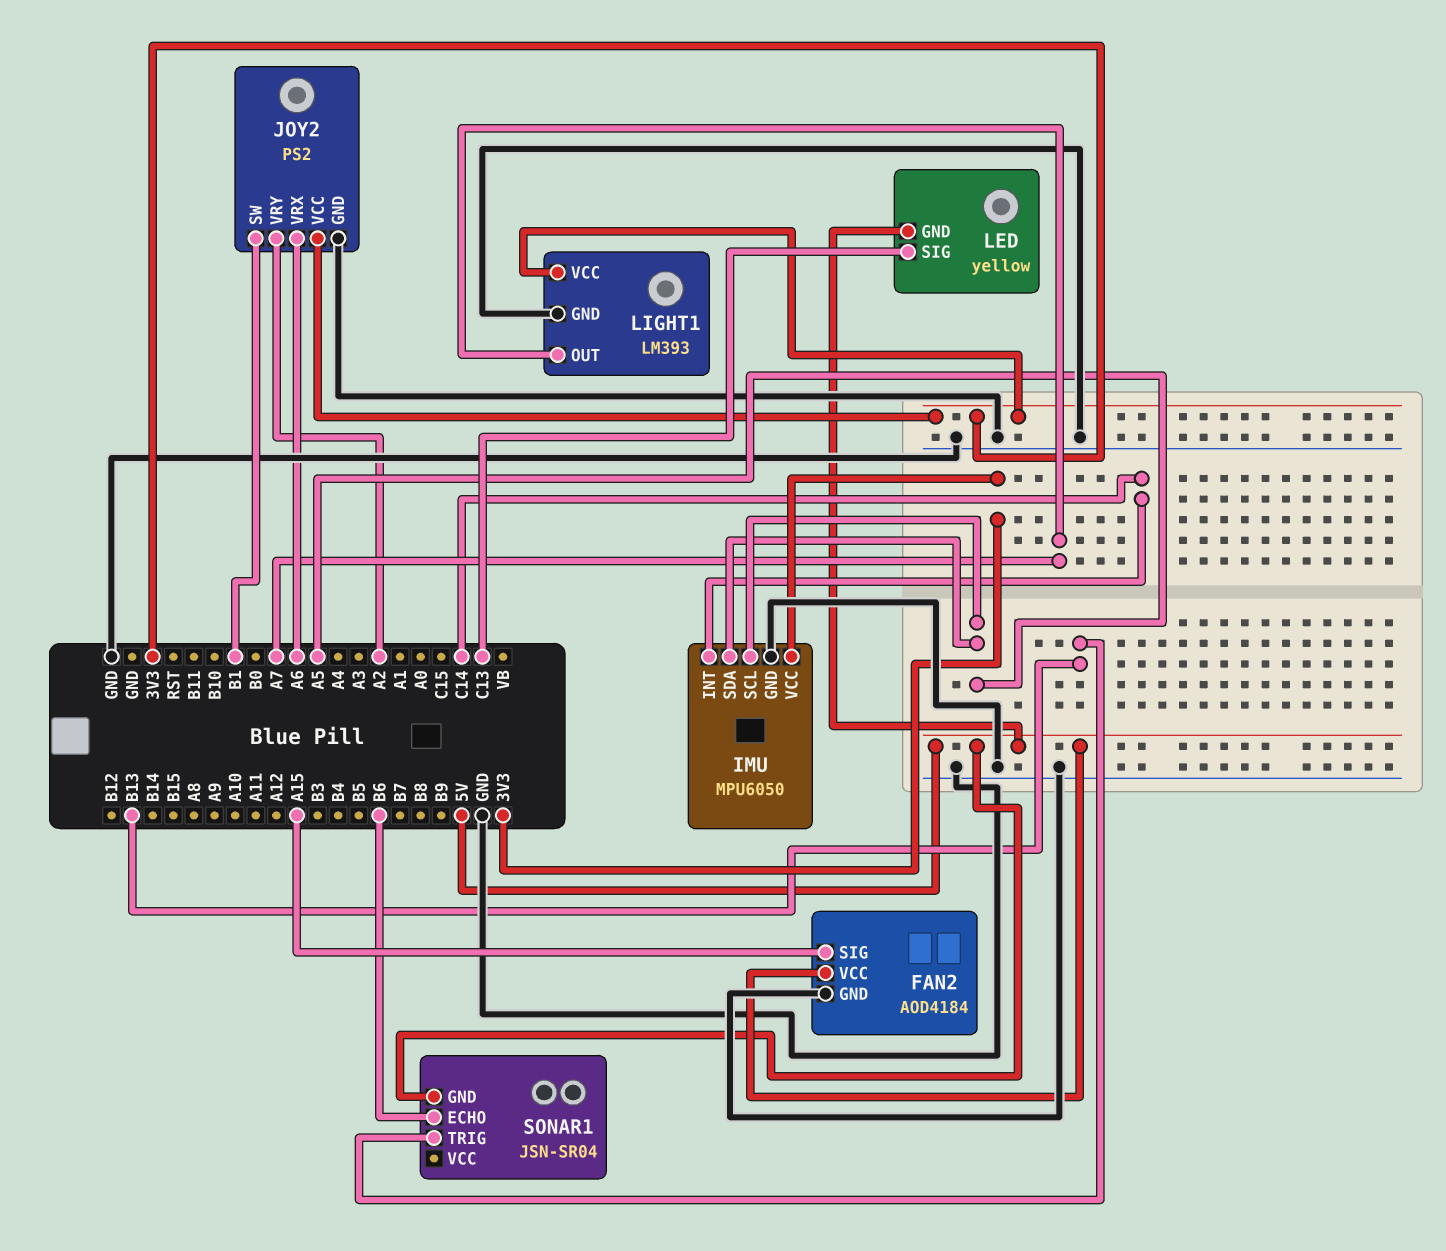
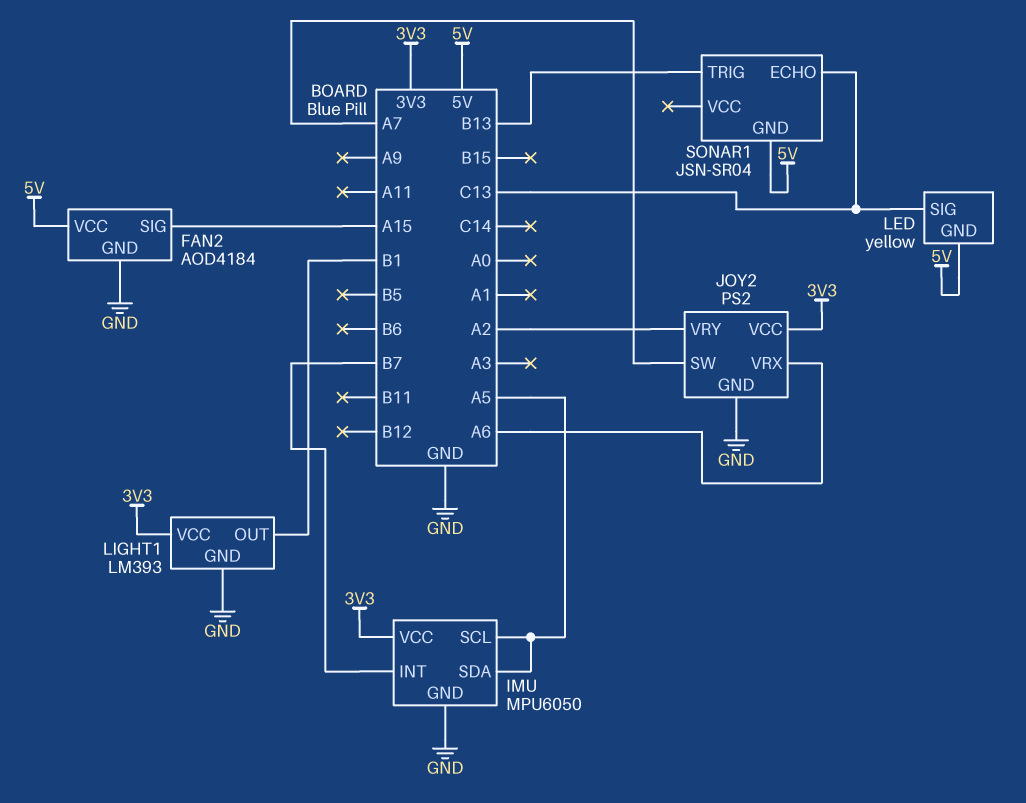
IMU pin INT: C14 -> B7
JOY2 pin SW: B1 -> A7
LIGHT1 pin OUT: A7 -> B1
SONAR1 pin ECHO: B6 -> C13

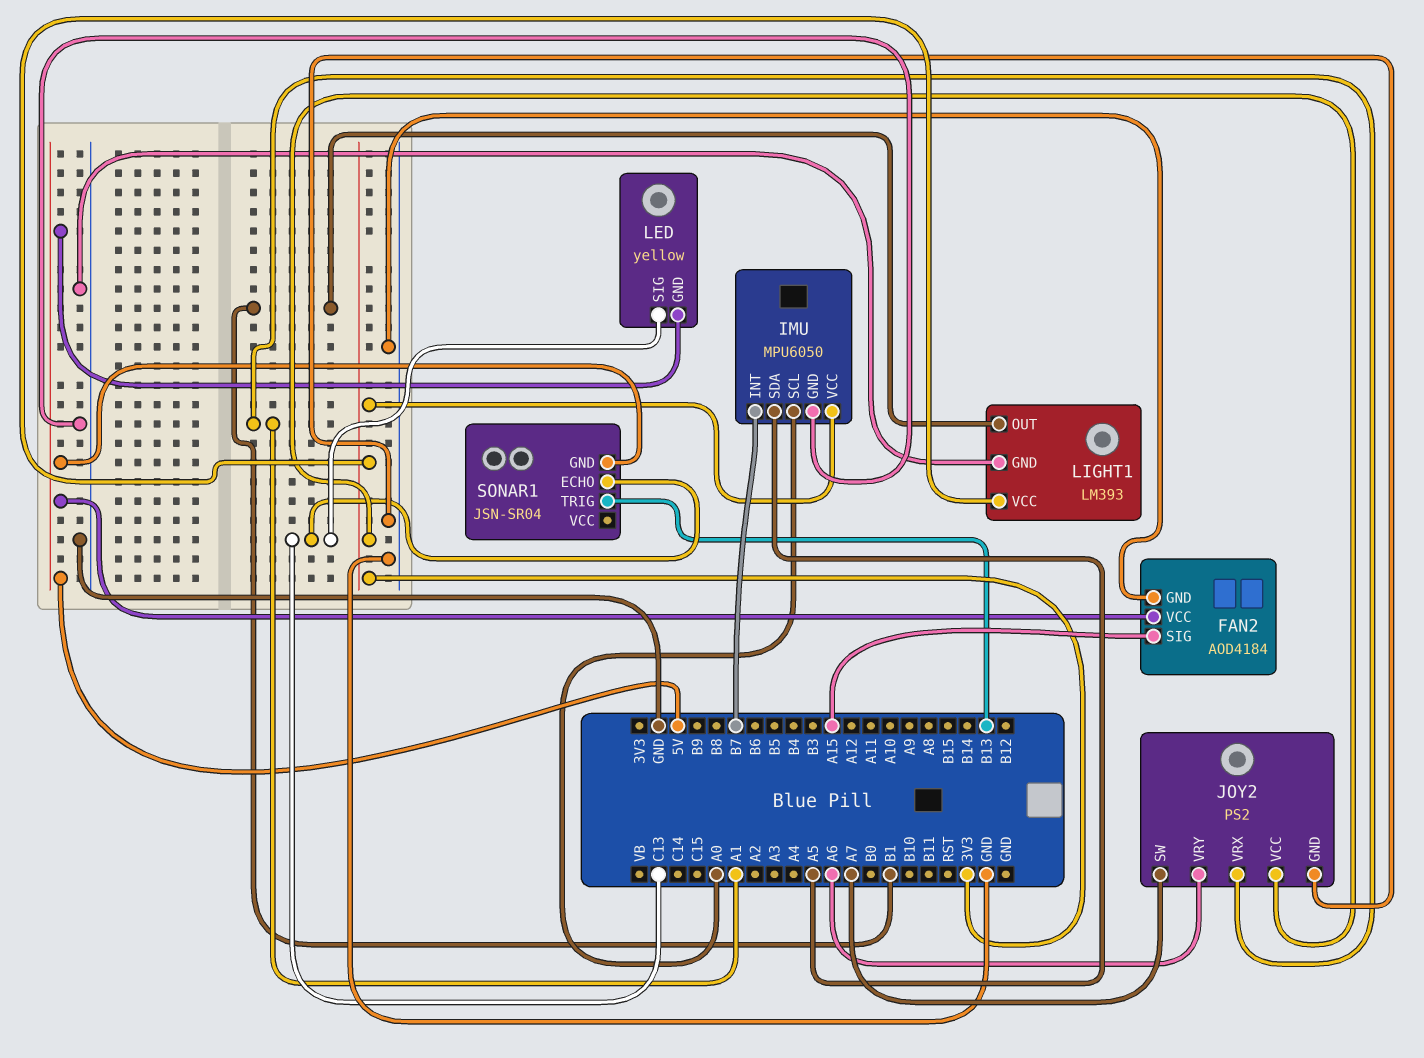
IMU pin SCL: A5 -> A0
JOY2 pin VRX: A6 -> A1
JOY2 pin VRY: A2 -> A6

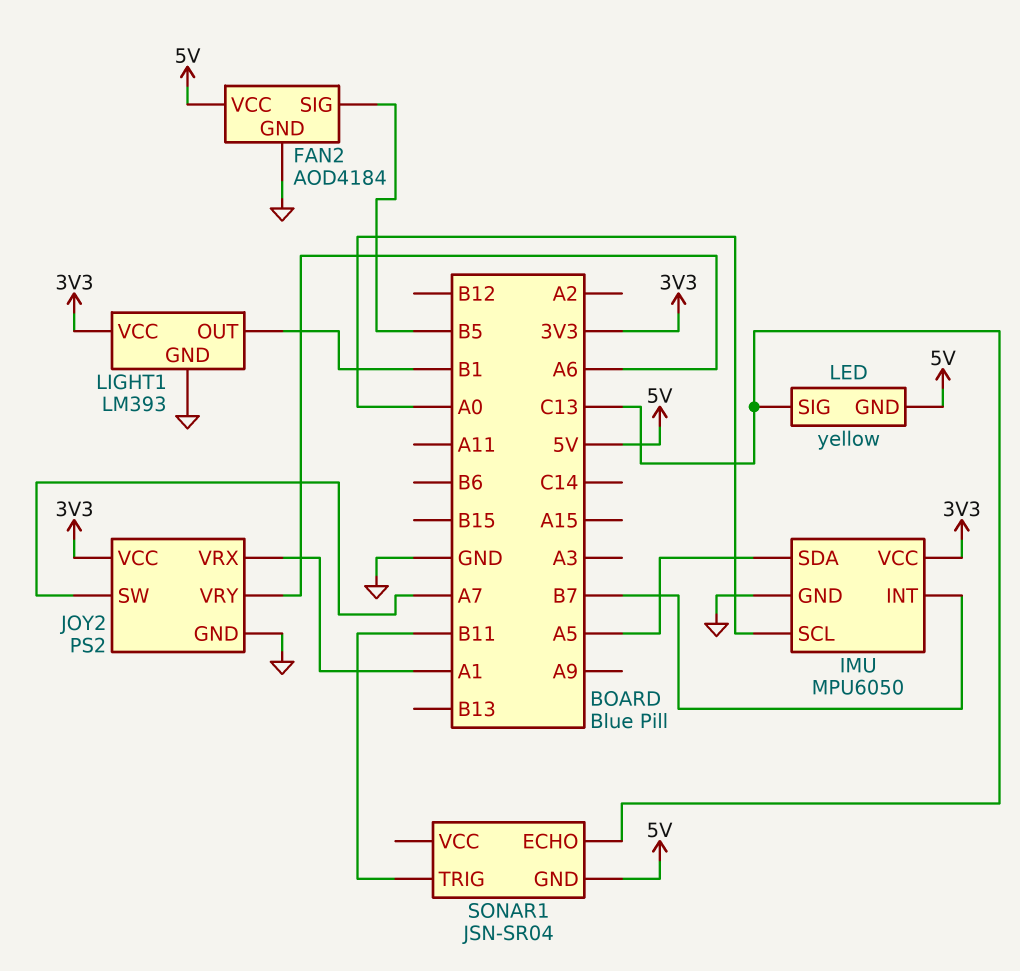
FAN2 pin SIG: A15 -> B5
SONAR1 pin TRIG: B13 -> B11

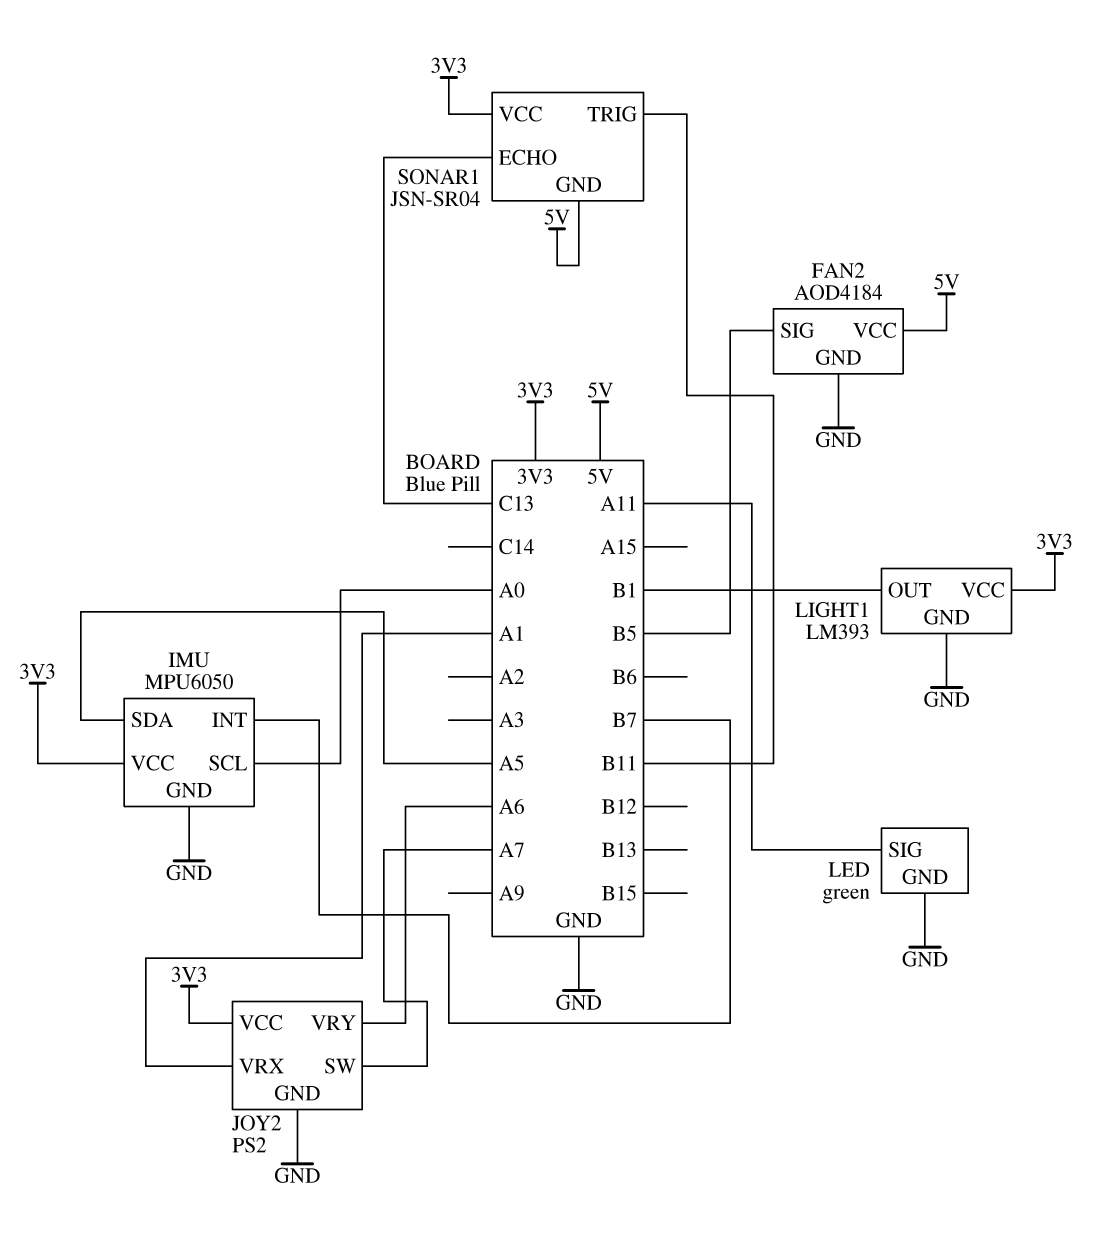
LED: yellow -> green
LED pin GND: 5V -> GND
LED pin SIG: C13 -> A11
SONAR1 pin VCC: none -> 3V3

